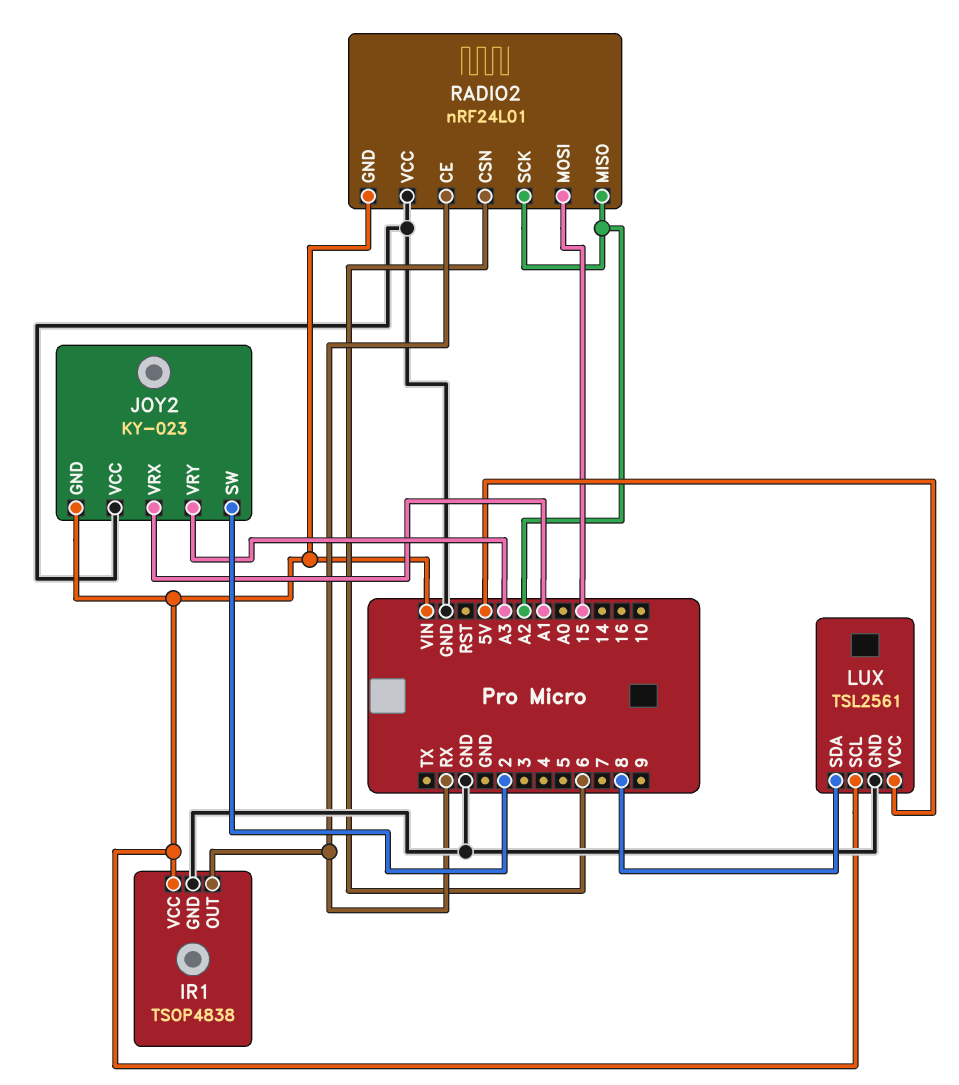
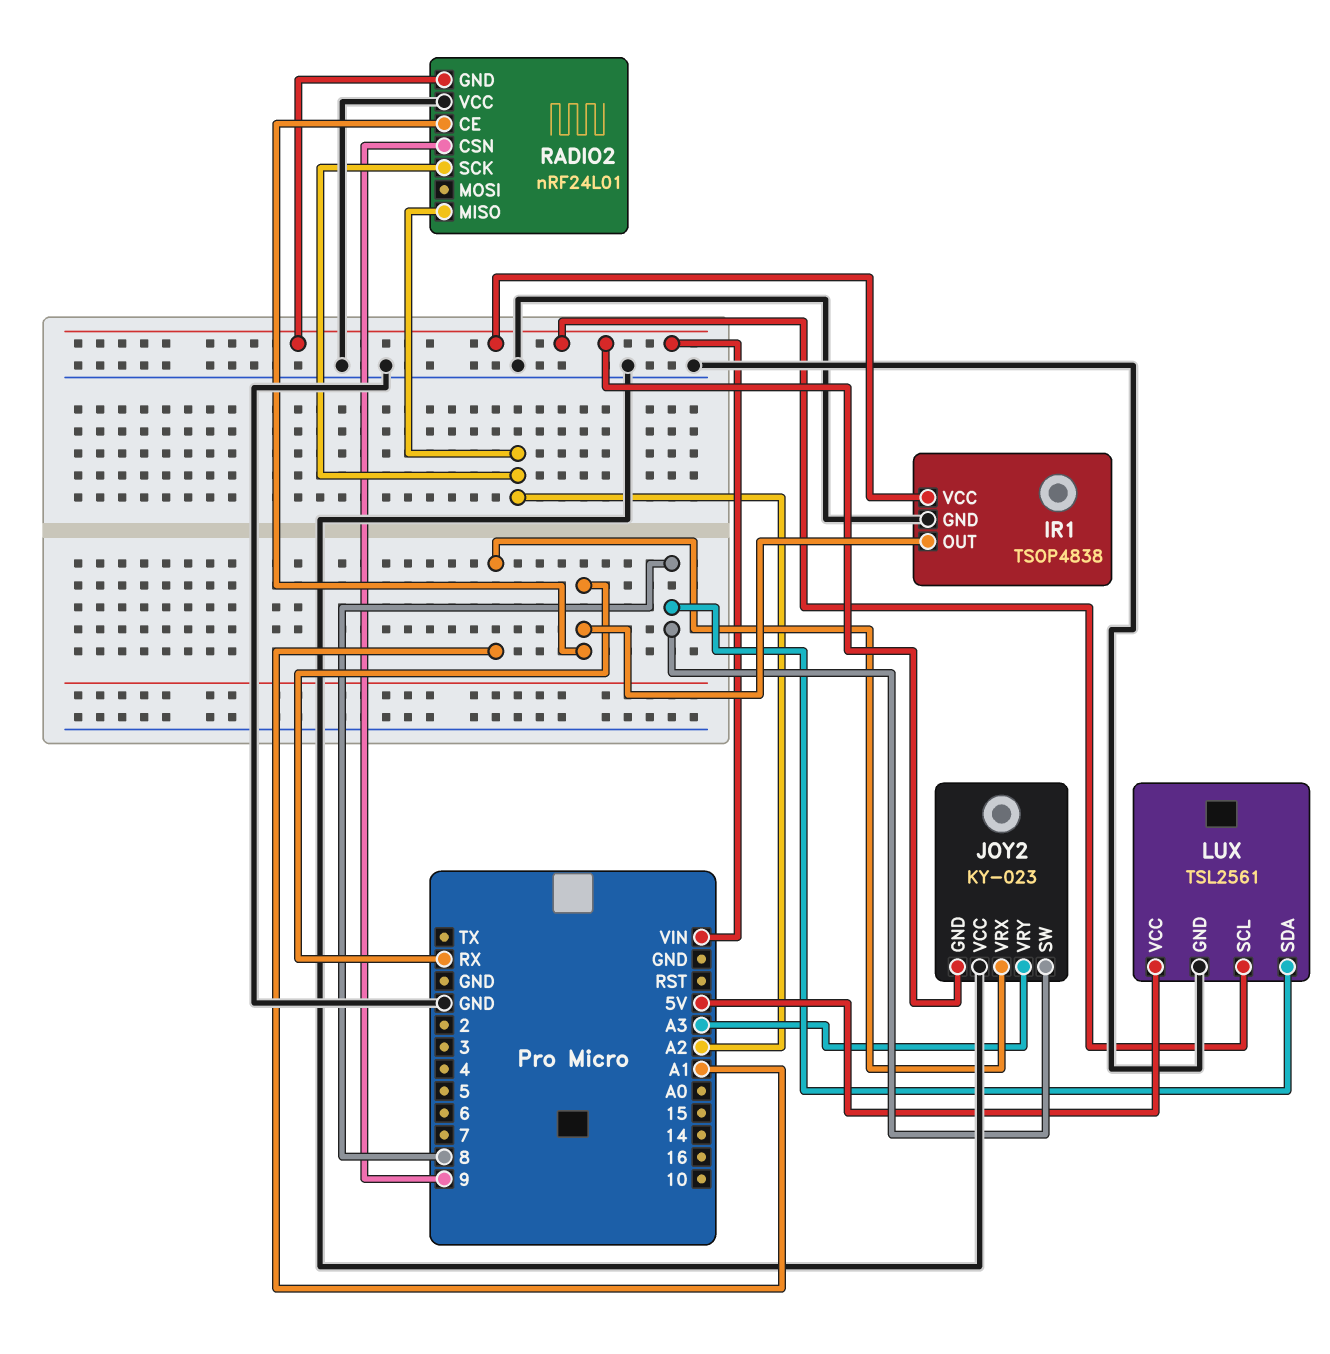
JOY2 pin SW: 2 -> 8
RADIO2 pin CSN: 6 -> 9
RADIO2 pin MOSI: 15 -> none

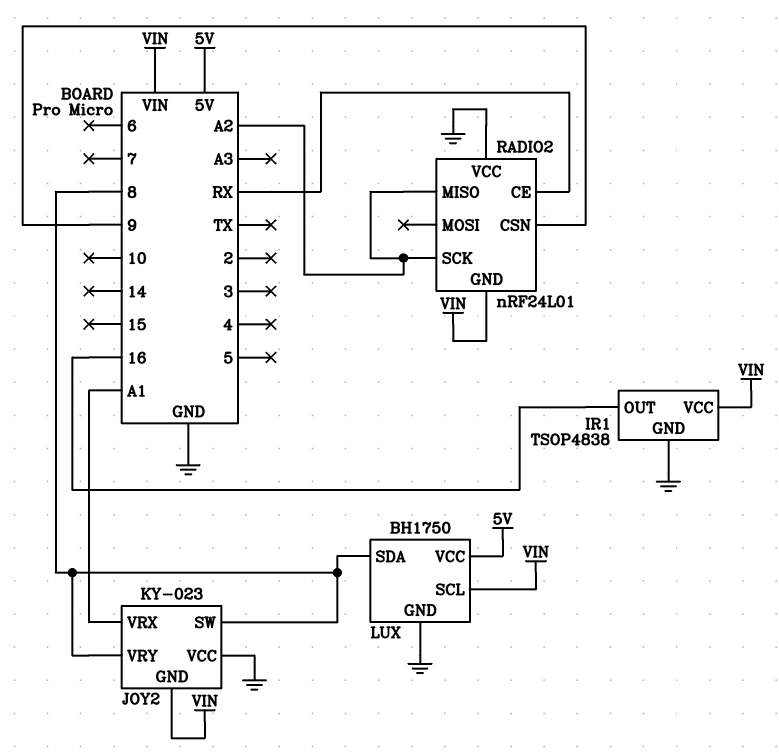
IR1 pin OUT: RX -> 16
JOY2 pin VRY: A3 -> 8
LUX: TSL2561 -> BH1750

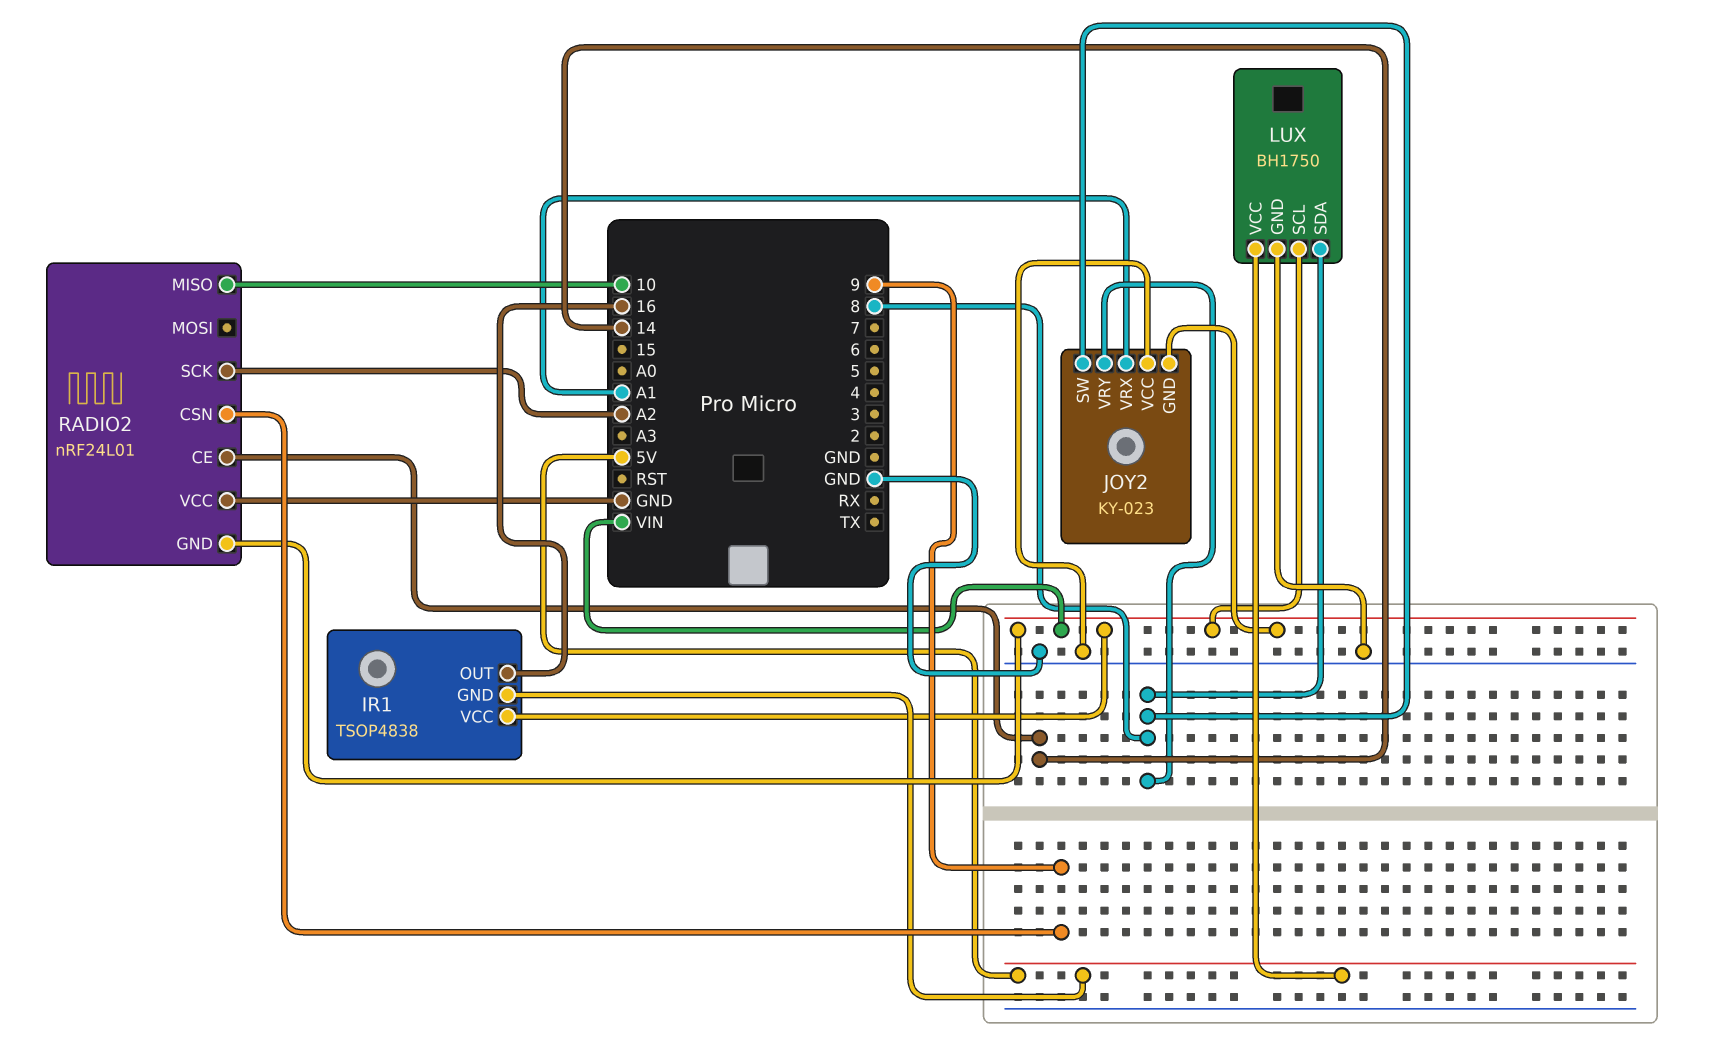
IR1 pin GND: GND -> 5V
RADIO2 pin CE: RX -> 14
RADIO2 pin MISO: A2 -> 10

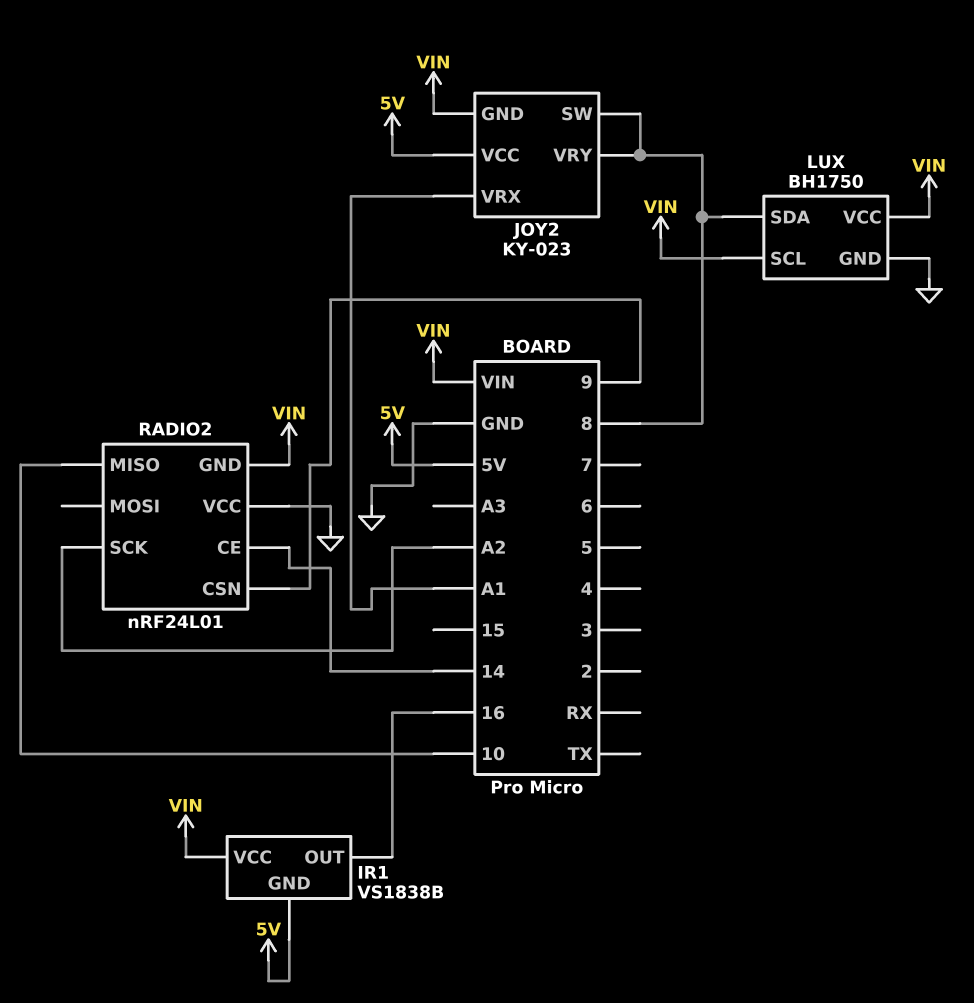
IR1: TSOP4838 -> VS1838B
JOY2 pin VCC: GND -> 5V
LUX pin VCC: 5V -> VIN

